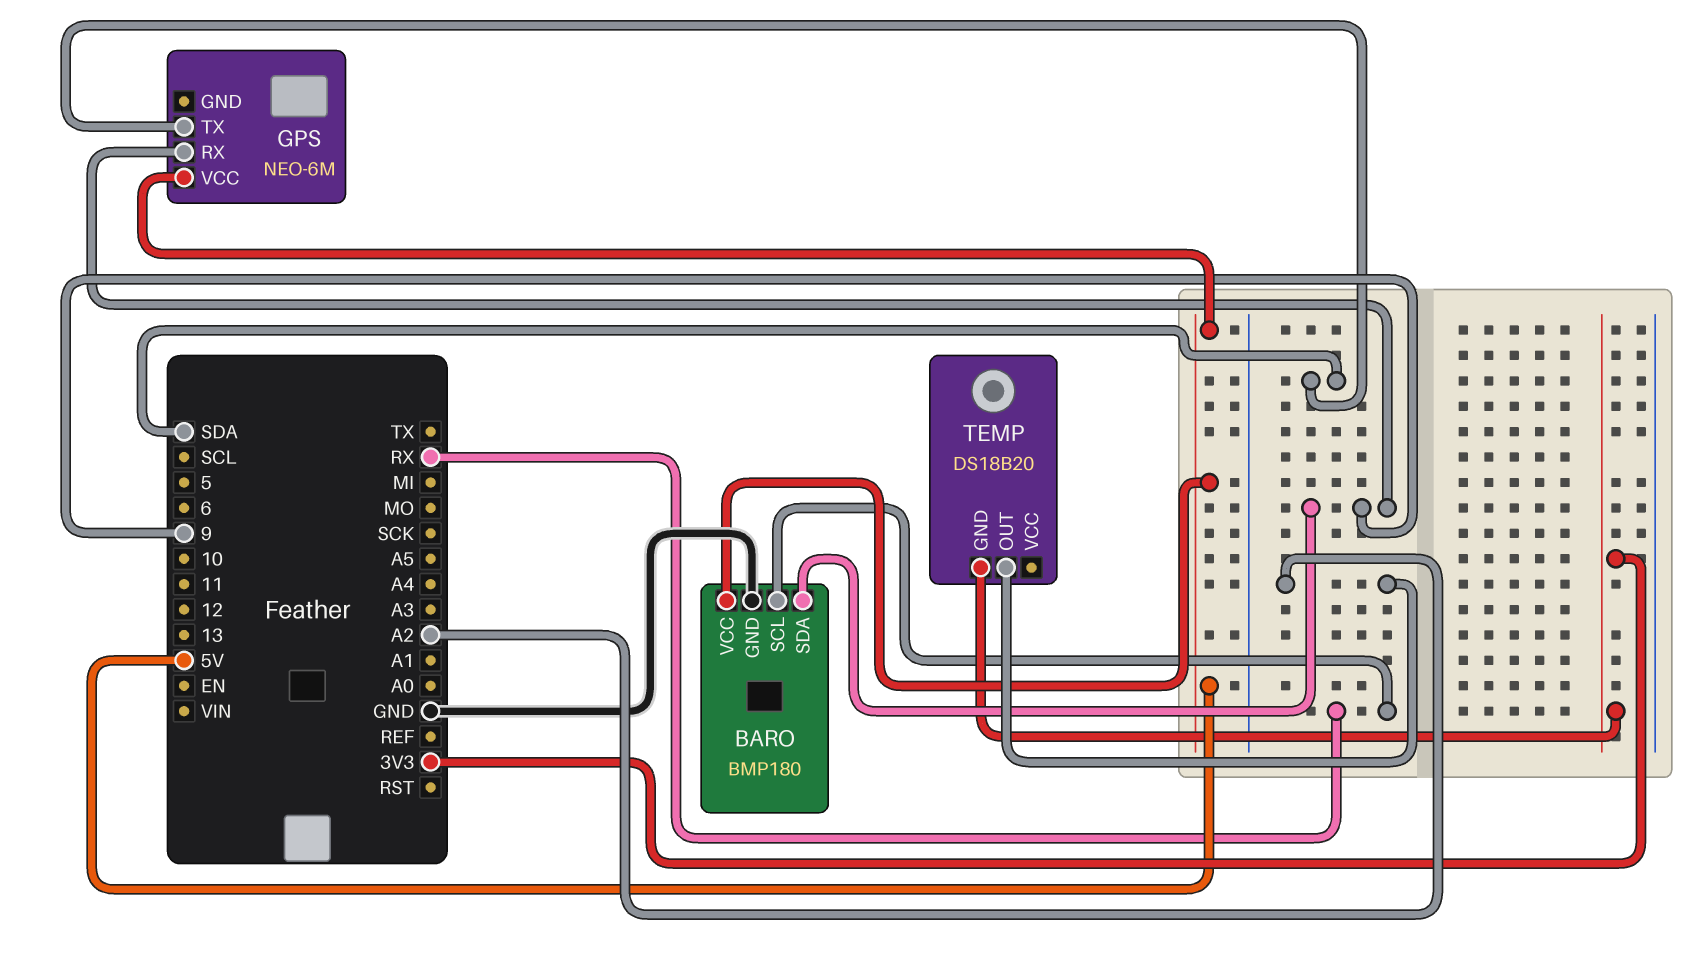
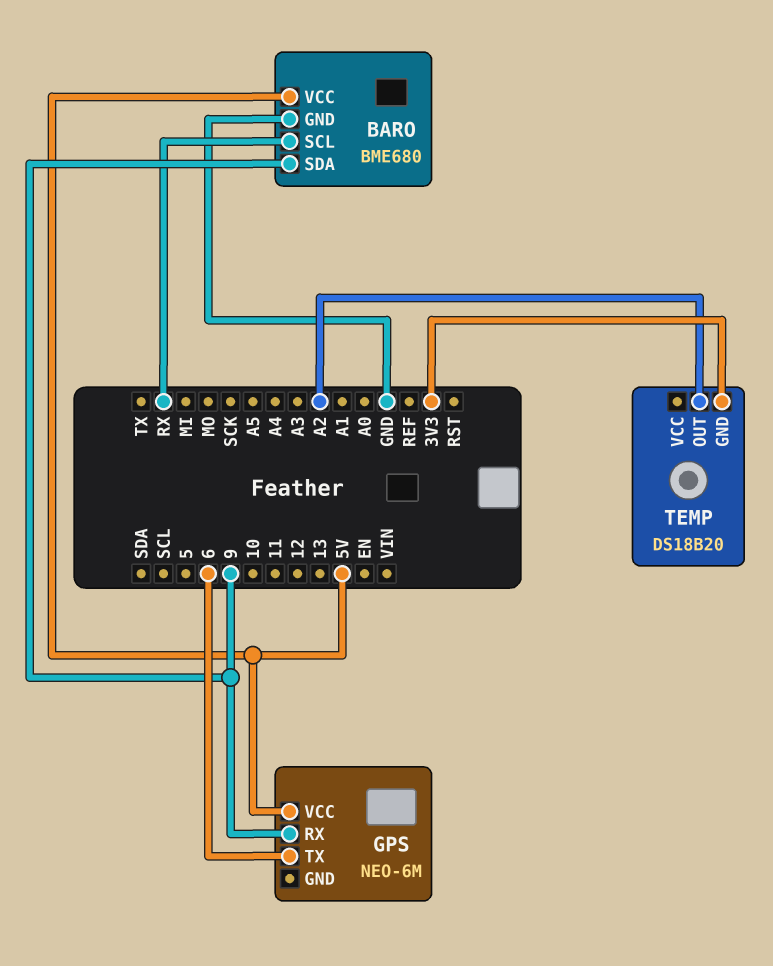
BARO: BMP180 -> BME680
GPS pin TX: SDA -> 6

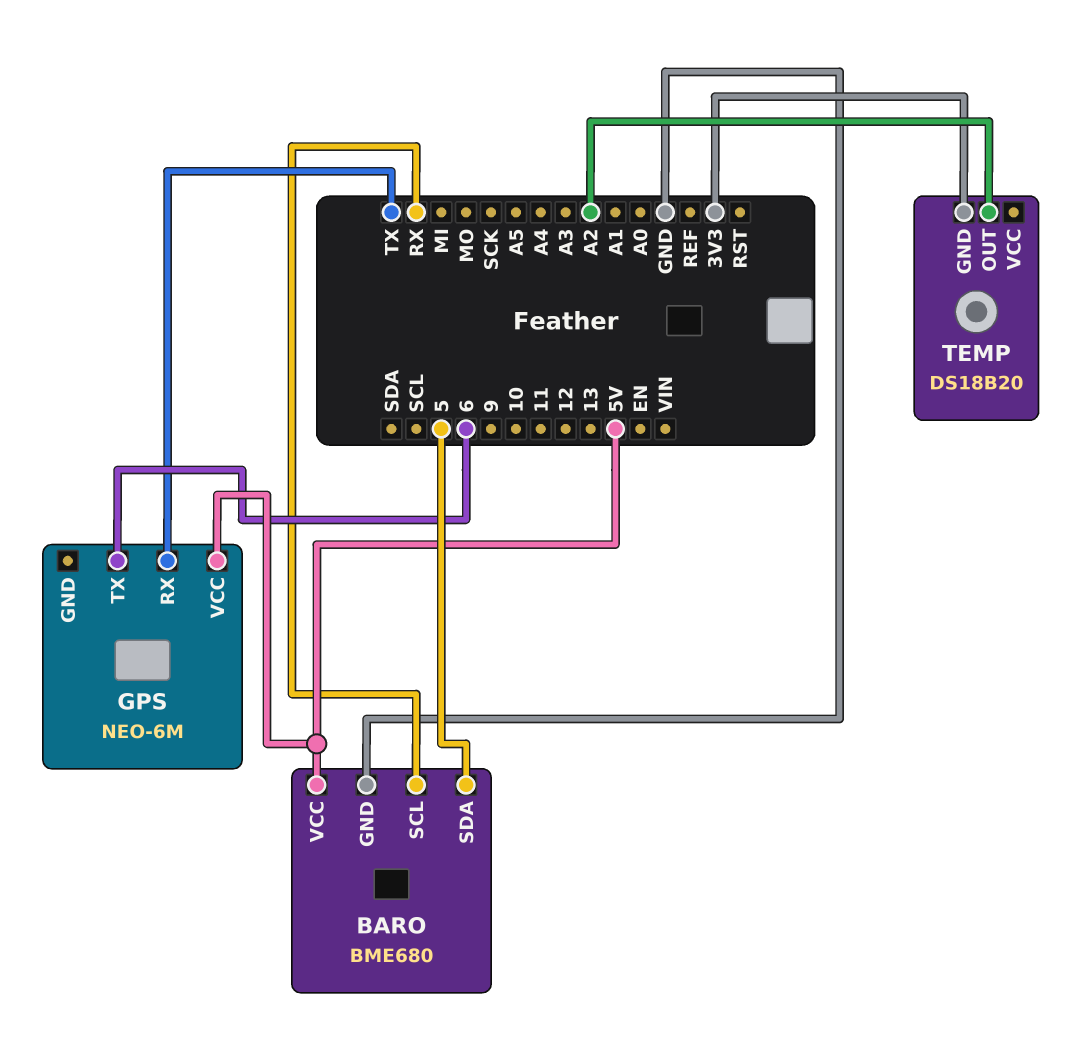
BARO pin SDA: 9 -> 5
GPS pin RX: 9 -> TX

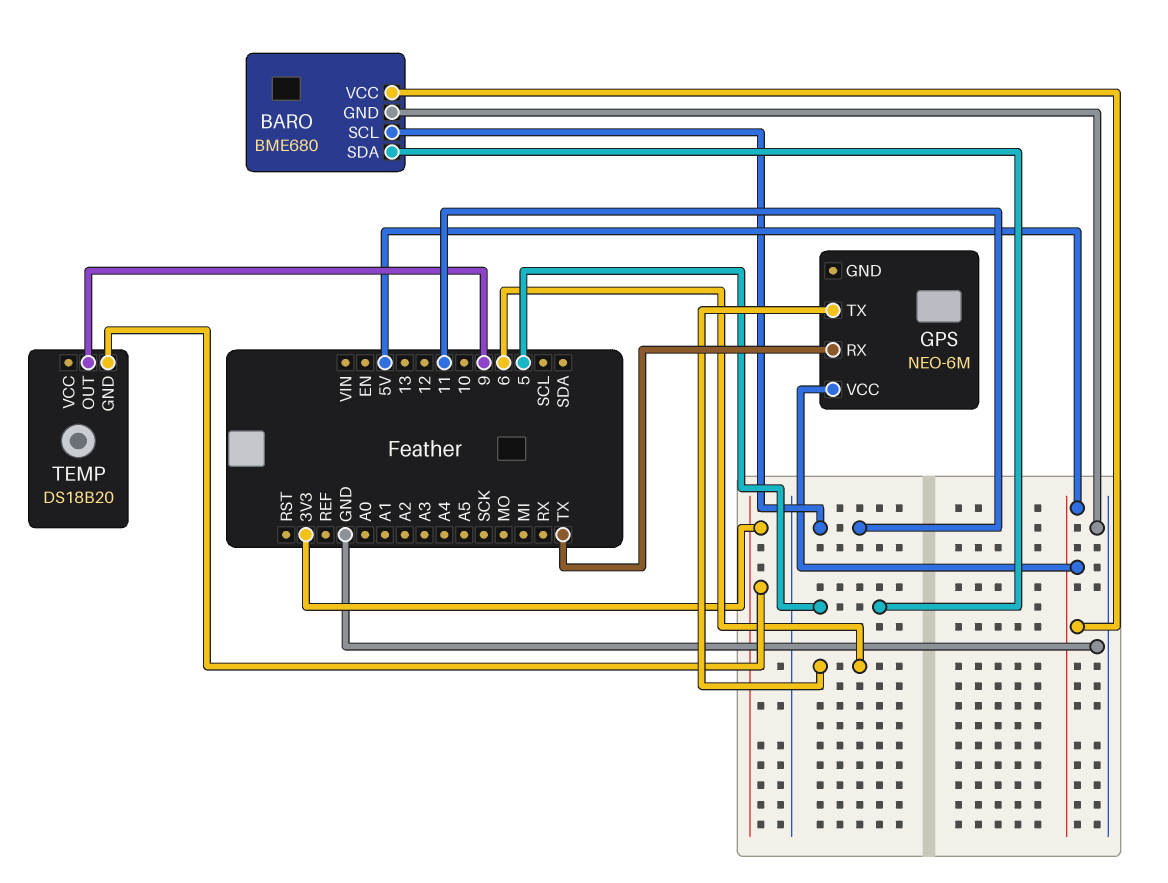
BARO pin SCL: RX -> 11
TEMP pin OUT: A2 -> 9

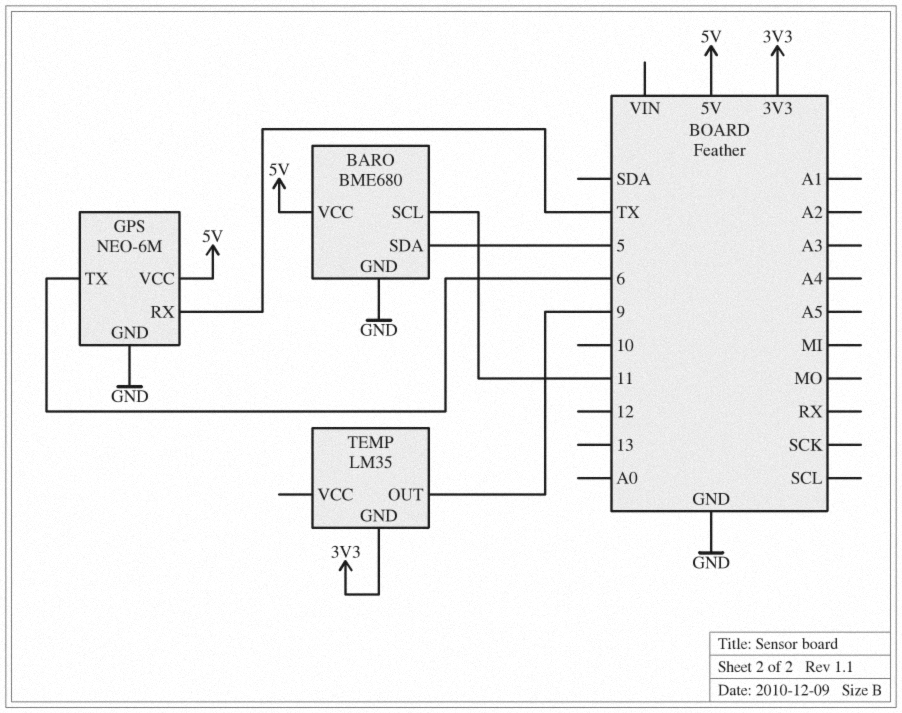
GPS pin GND: none -> GND
TEMP: DS18B20 -> LM35

